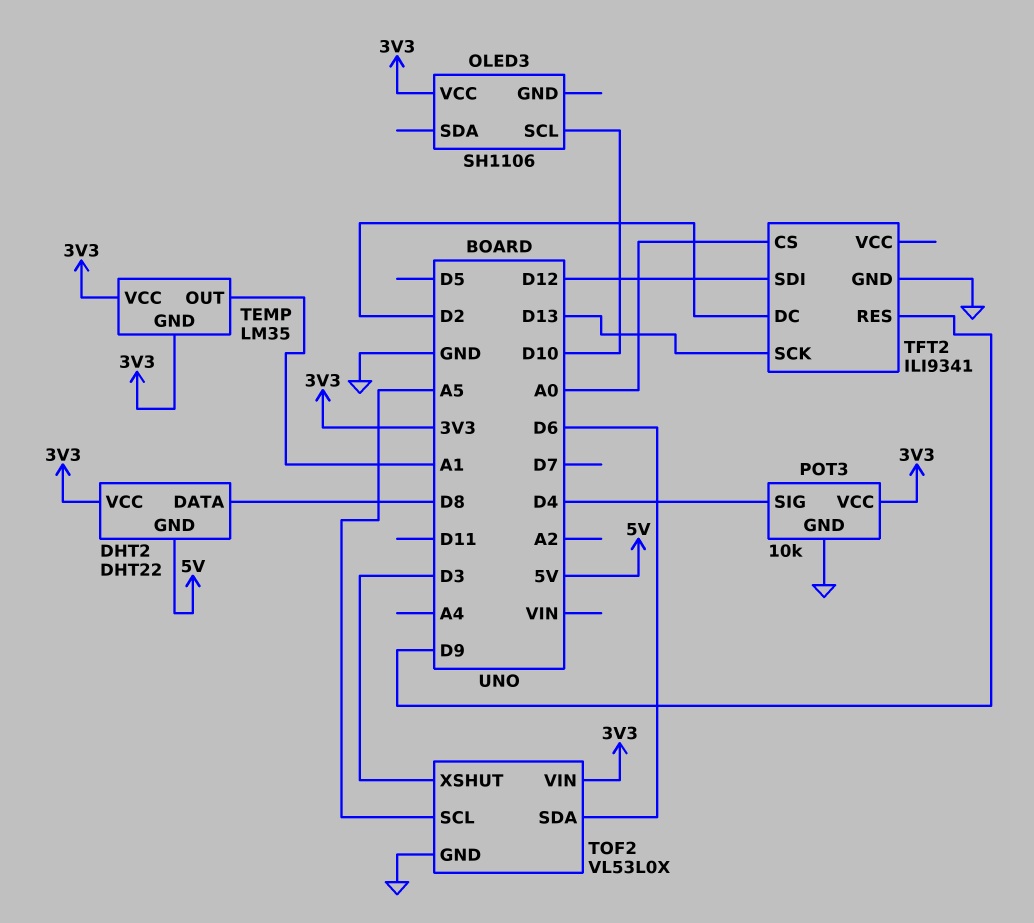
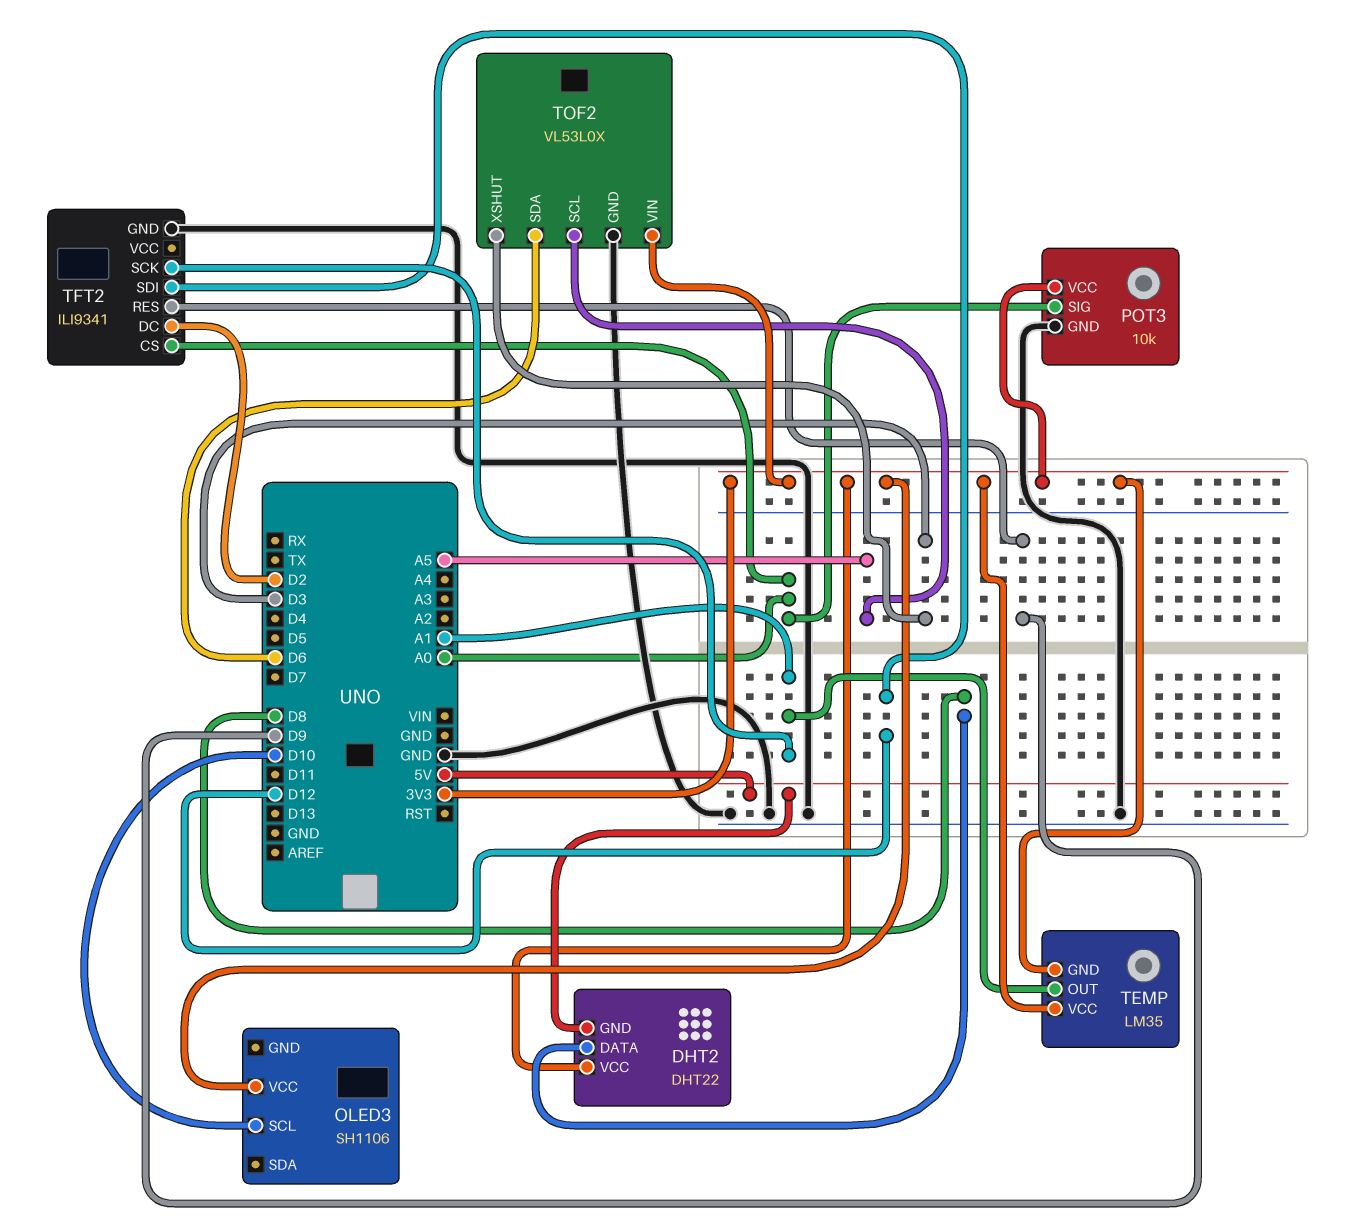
POT3 pin SIG: D4 -> A0
TFT2 pin SCK: D13 -> A1

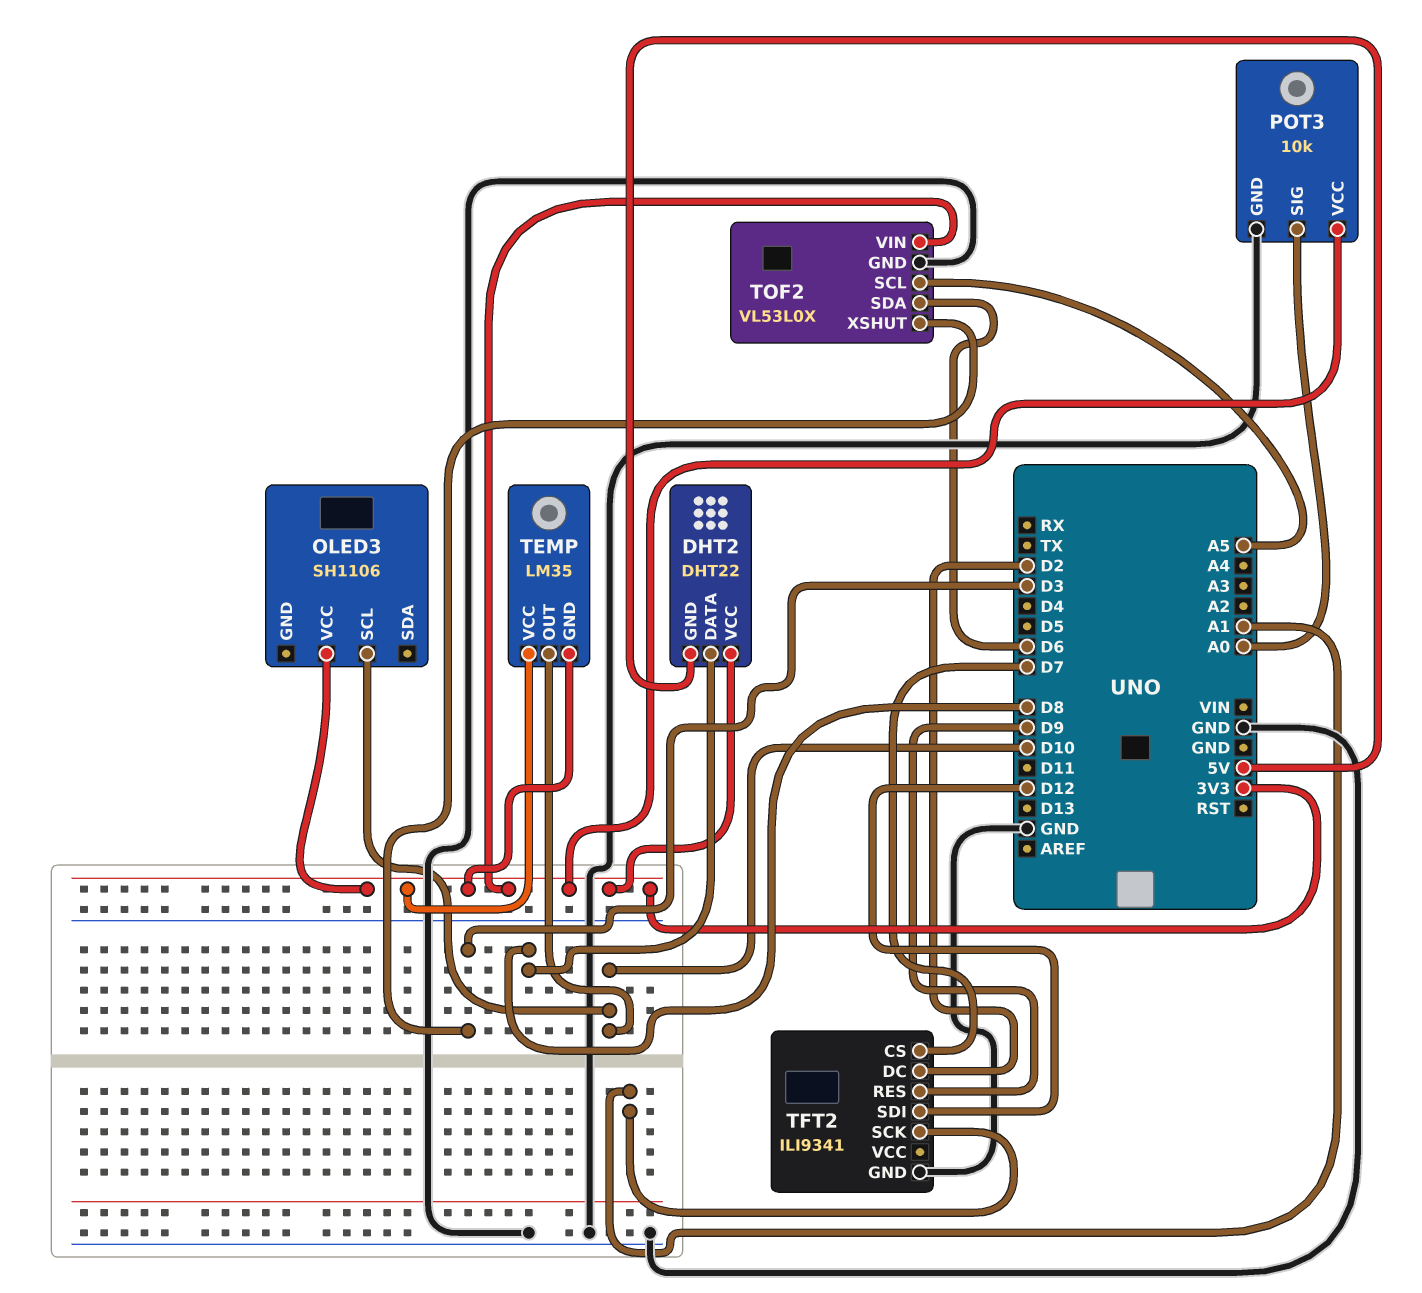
TEMP pin OUT: A1 -> D10
TFT2 pin CS: A0 -> D7

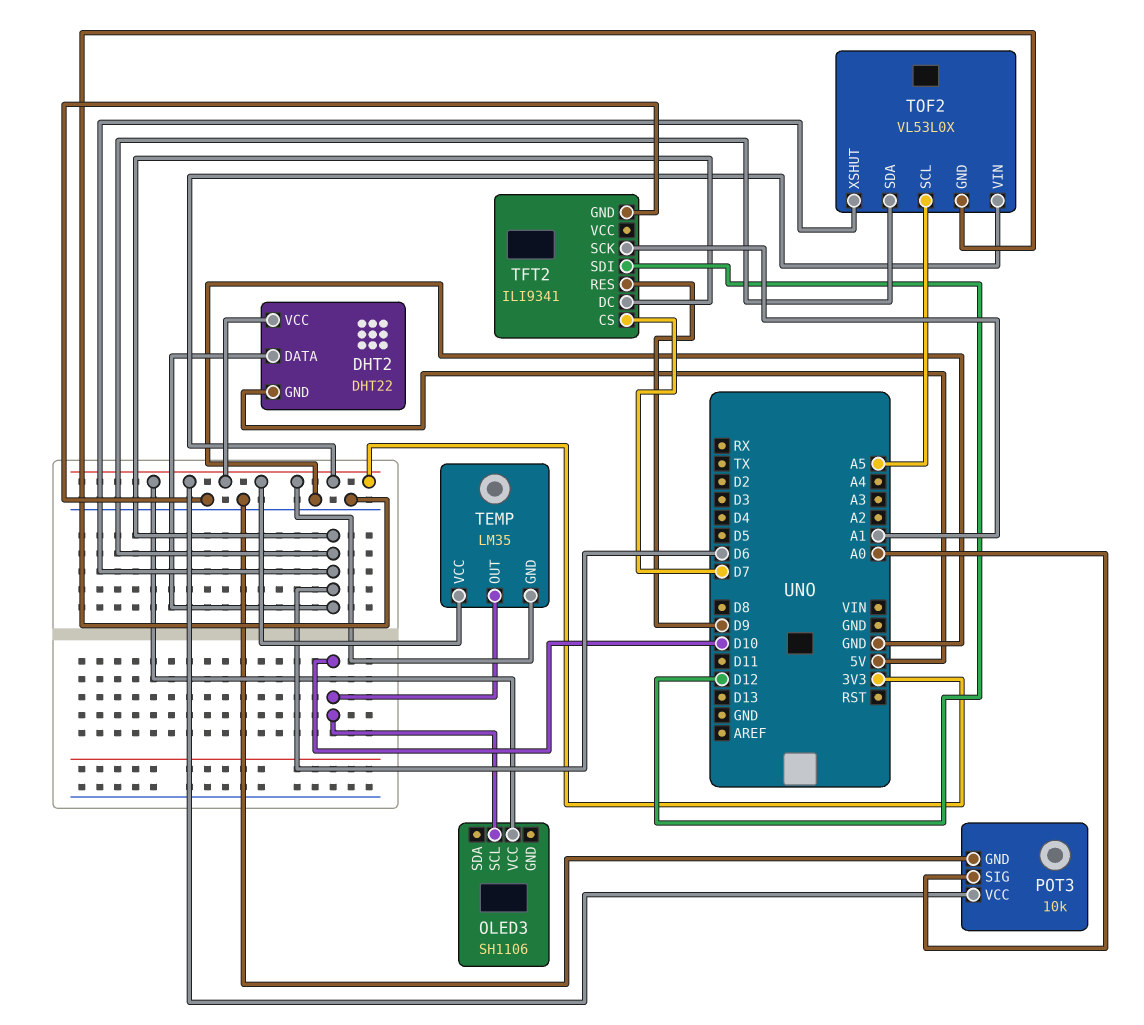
DHT2 pin DATA: D8 -> D6
TFT2 pin DC: D2 -> D6
TOF2 pin XSHUT: D3 -> D6

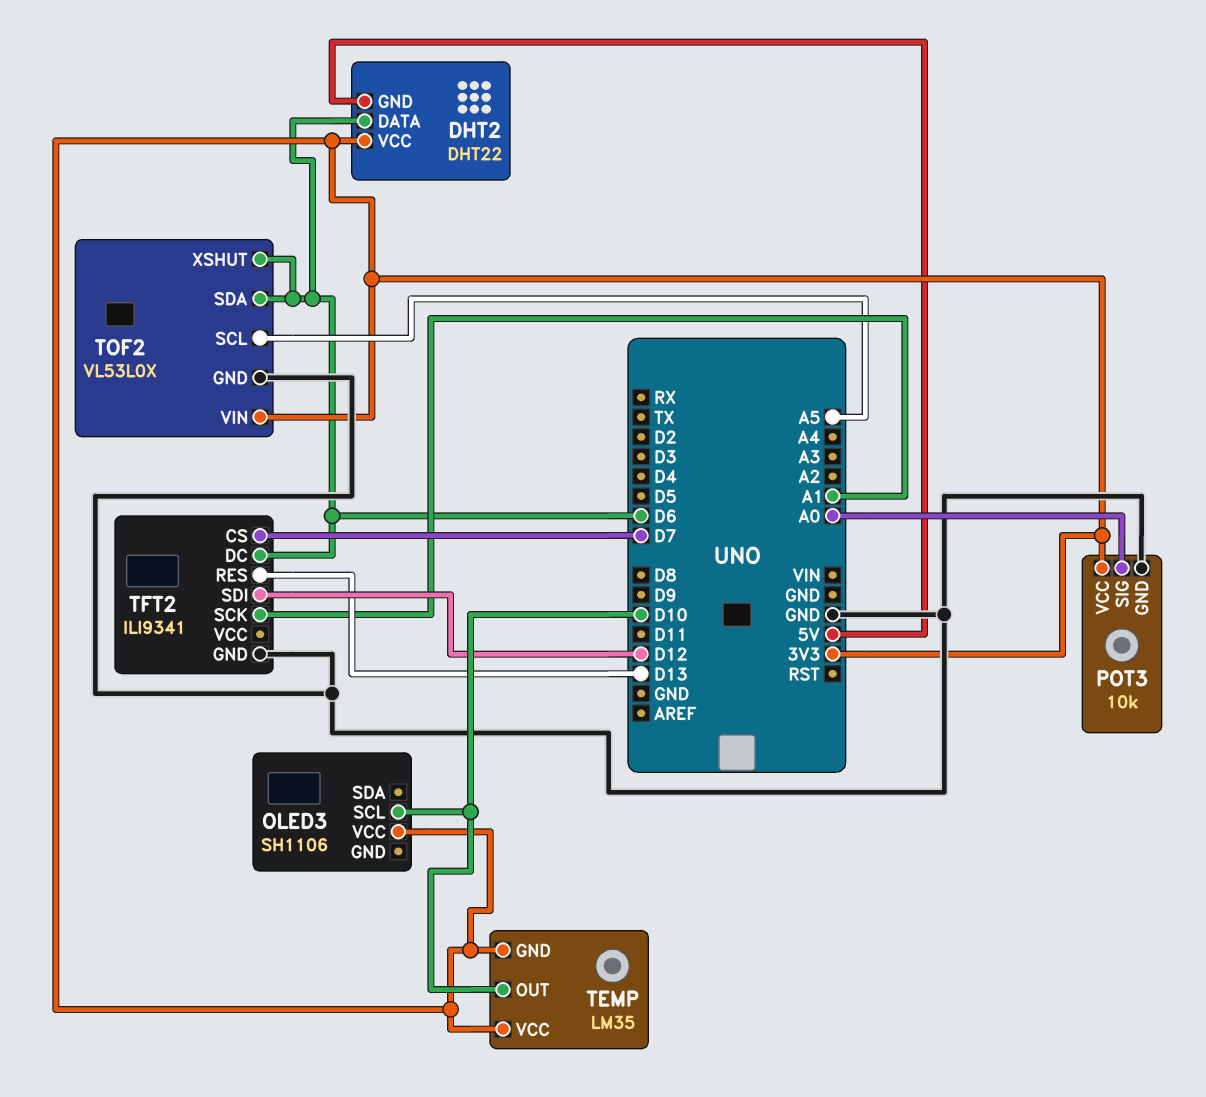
TFT2 pin RES: D9 -> D13

